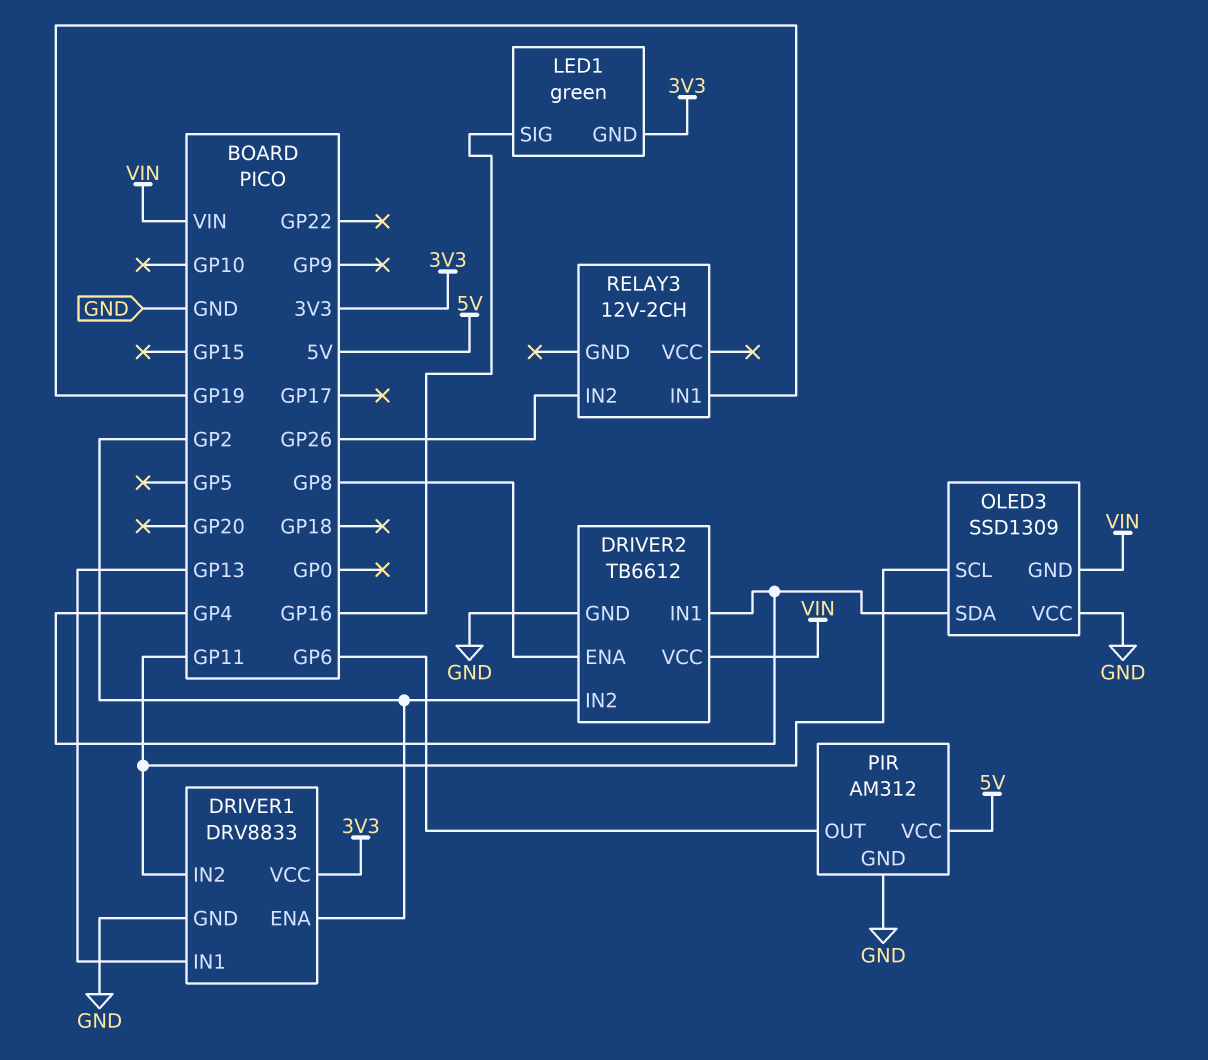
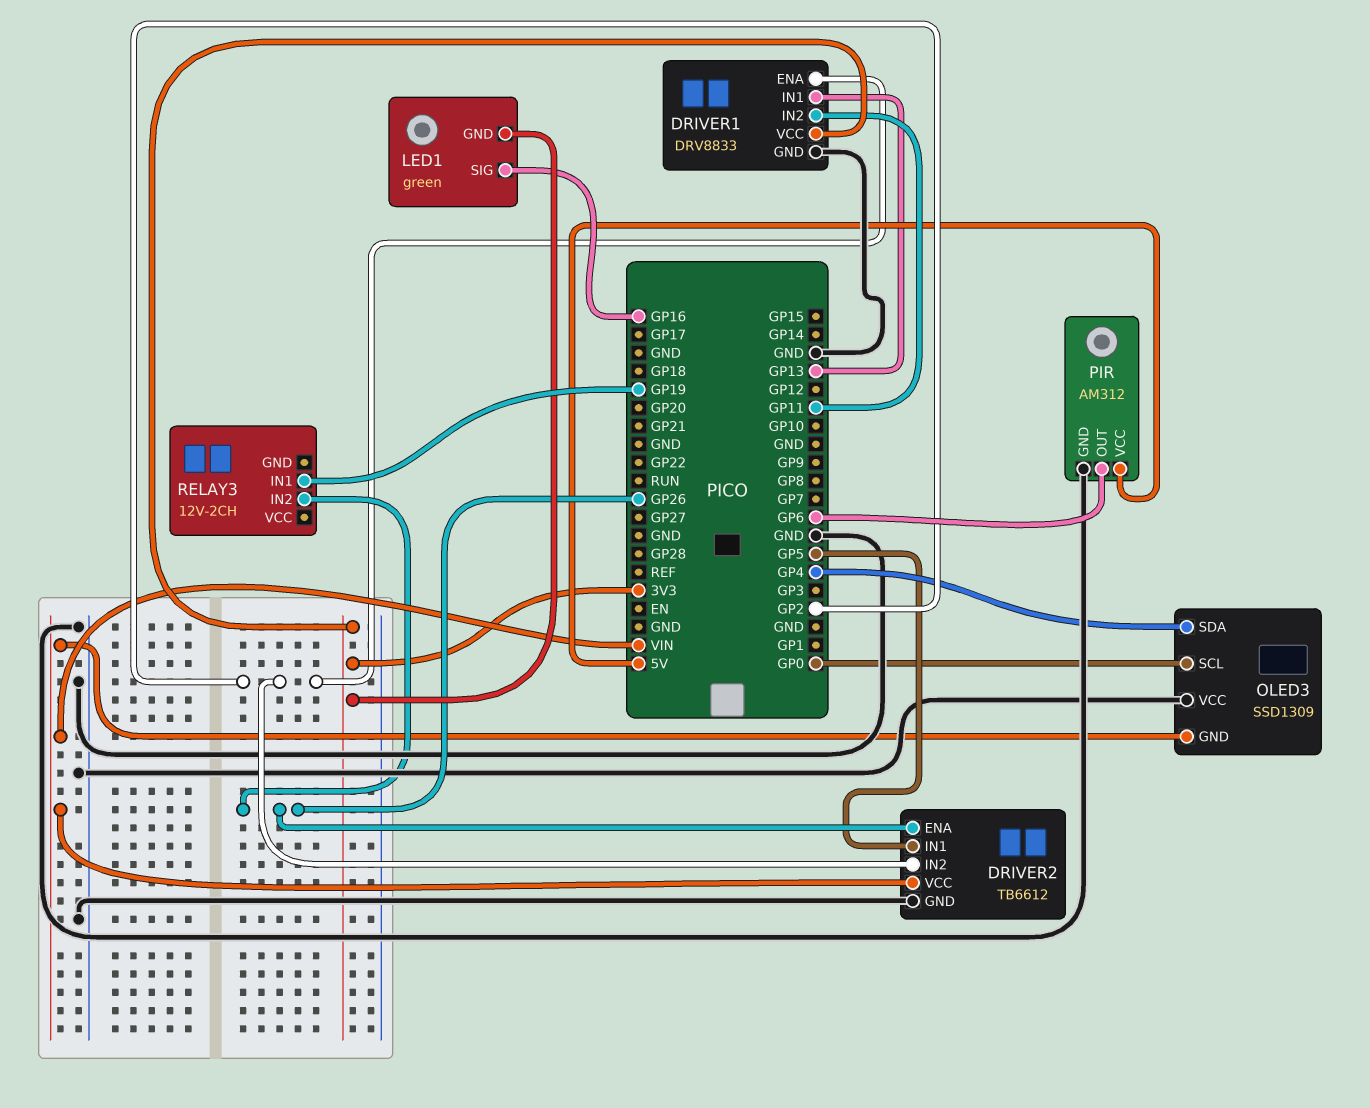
DRIVER2 pin ENA: GP8 -> GP26
DRIVER2 pin IN1: GP4 -> GP5
OLED3 pin SCL: GP11 -> GP0

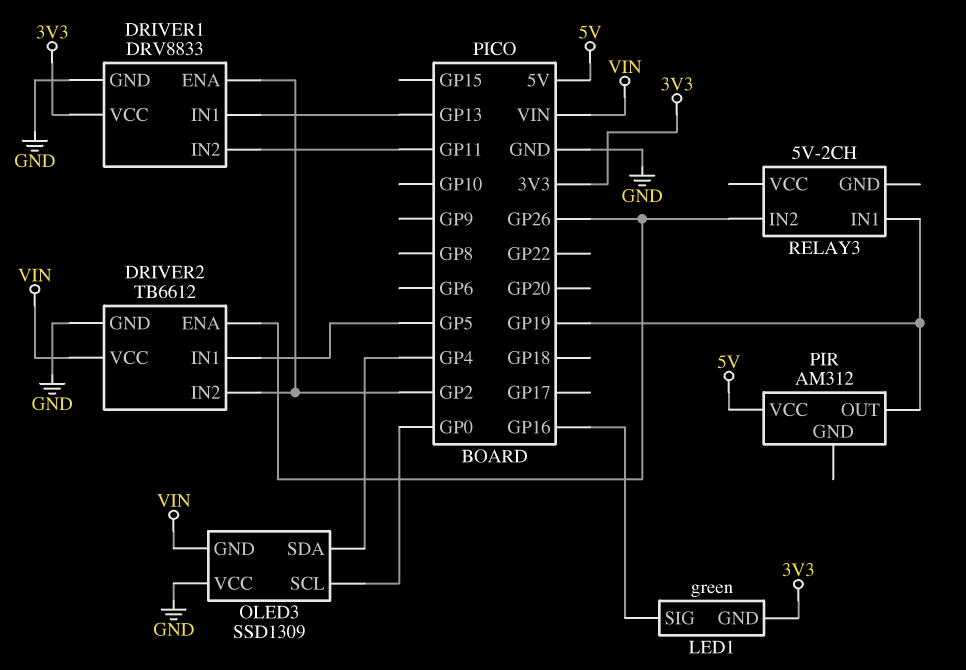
PIR pin GND: GND -> none
PIR pin OUT: GP6 -> GP19
RELAY3: 12V-2CH -> 5V-2CH

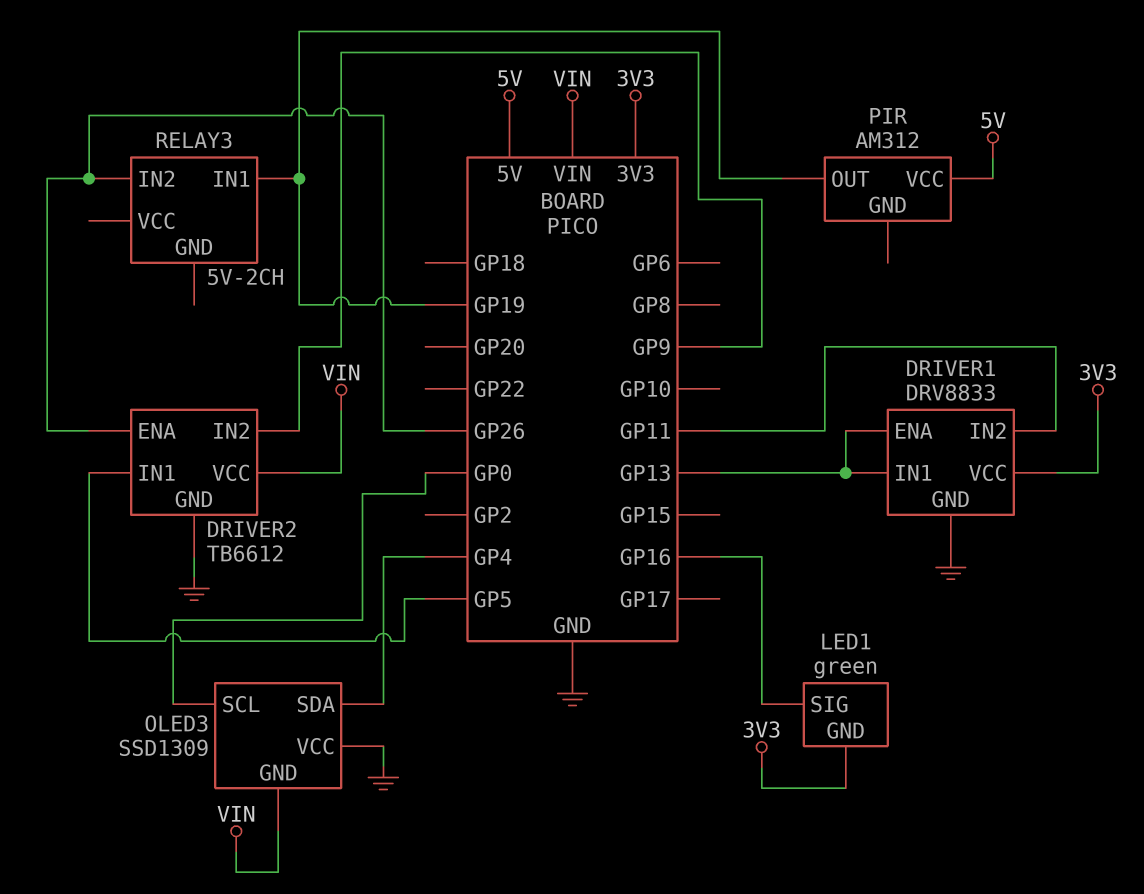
DRIVER1 pin ENA: GP2 -> GP13
DRIVER2 pin IN2: GP2 -> GP9

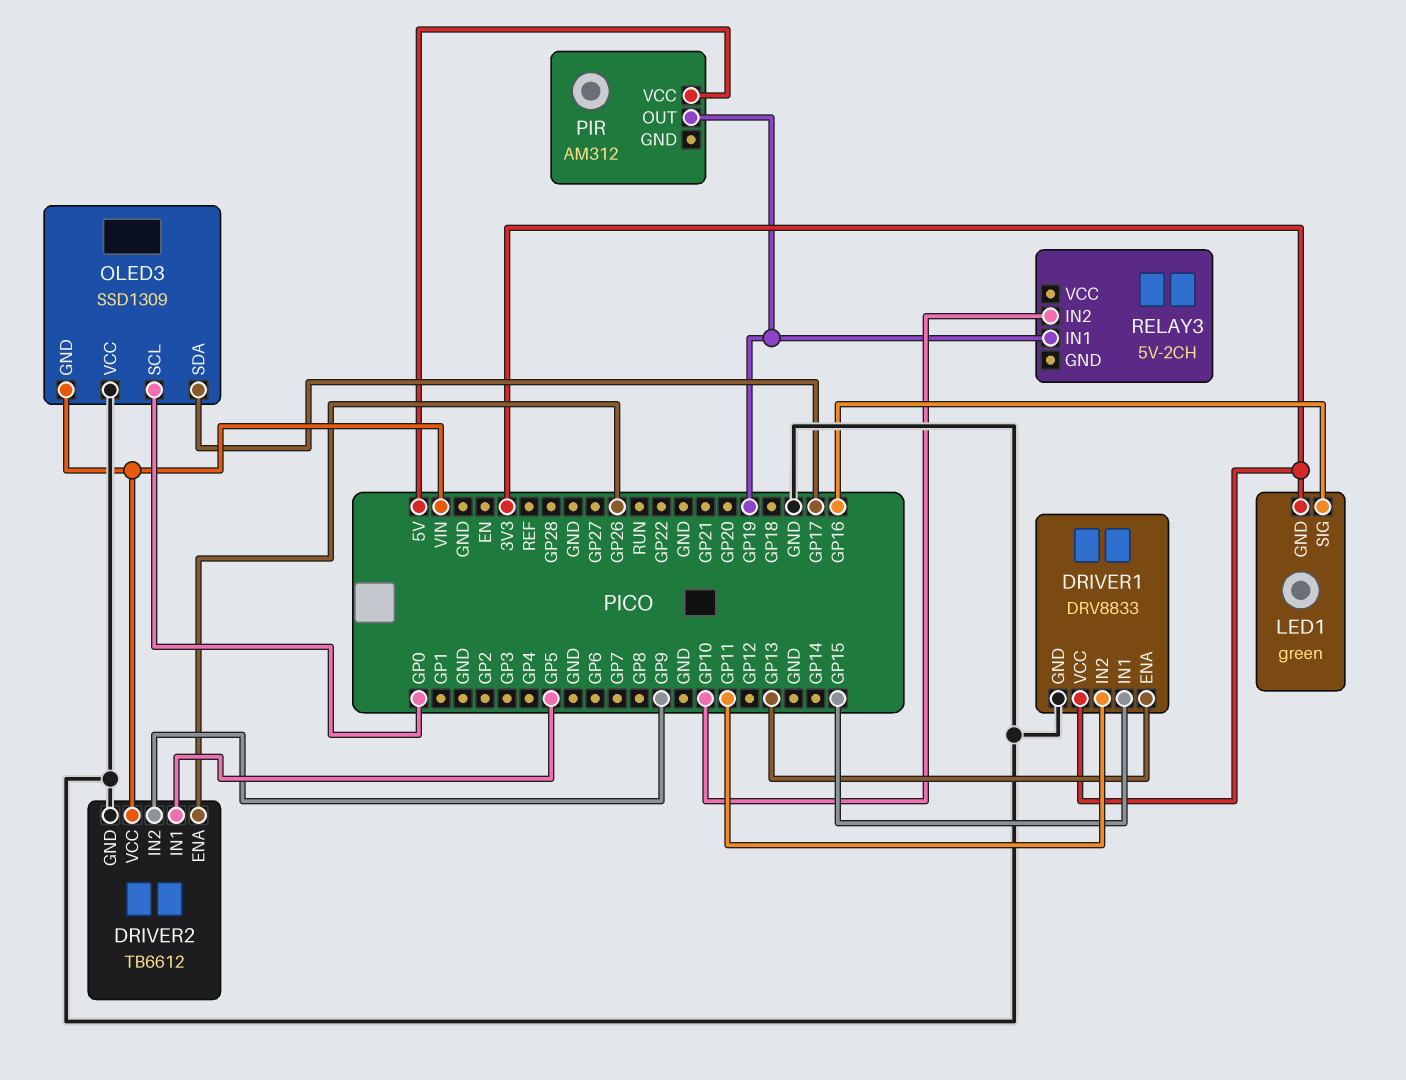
DRIVER1 pin IN1: GP13 -> GP15
OLED3 pin SDA: GP4 -> GP17
RELAY3 pin IN2: GP26 -> GP10

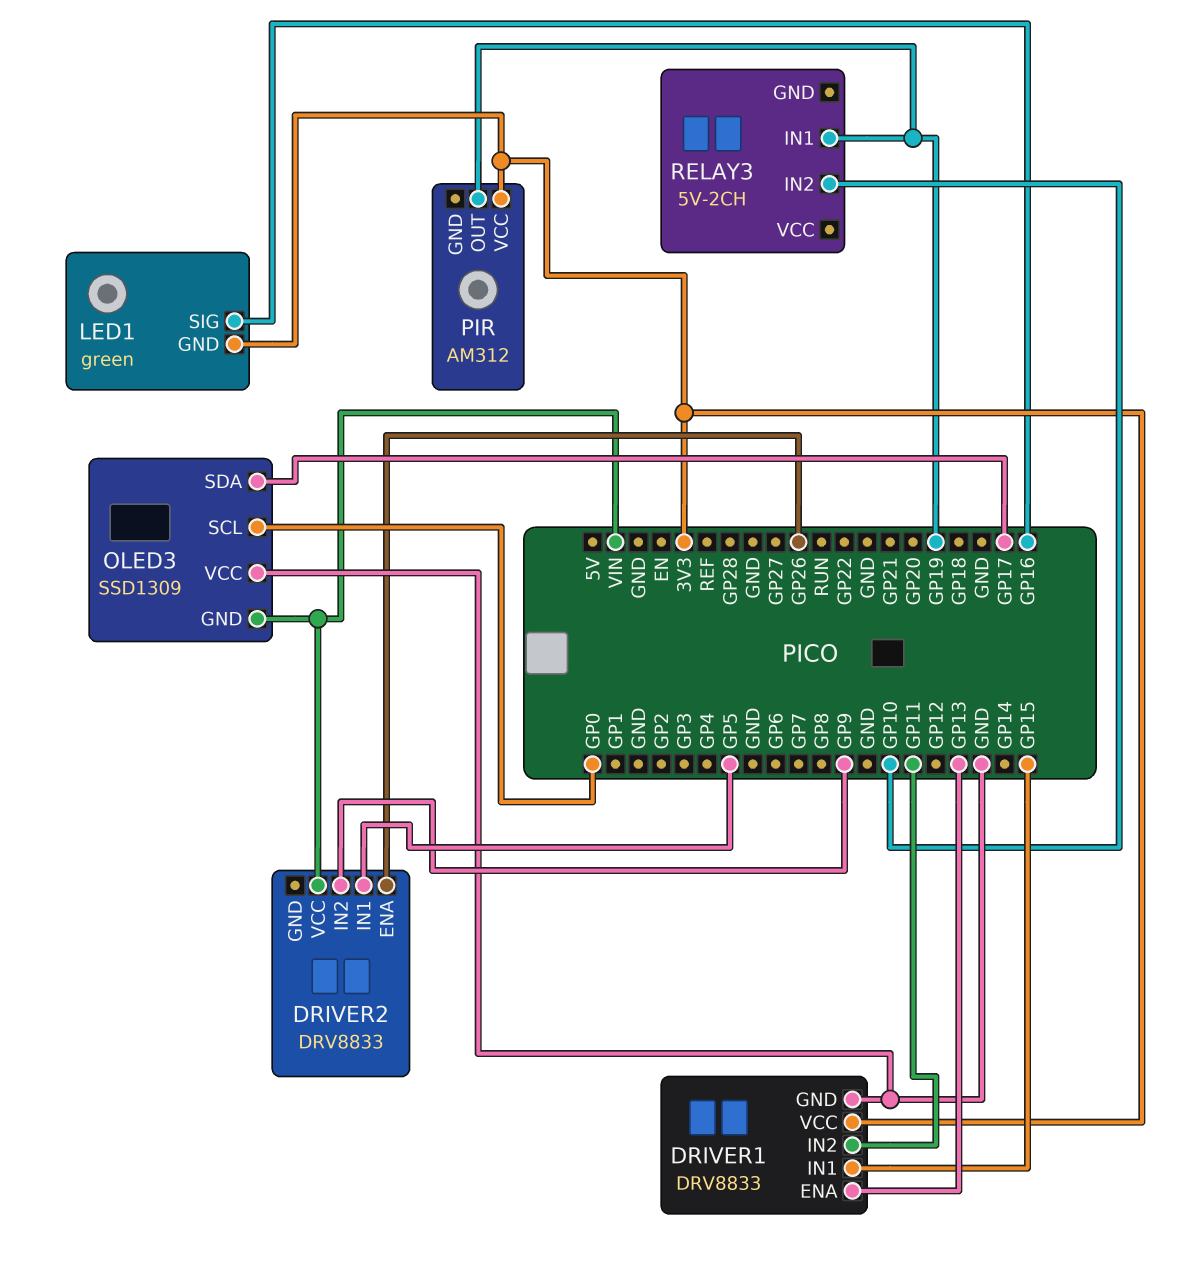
DRIVER2: TB6612 -> DRV8833
DRIVER2 pin GND: GND -> none
PIR pin VCC: 5V -> 3V3

